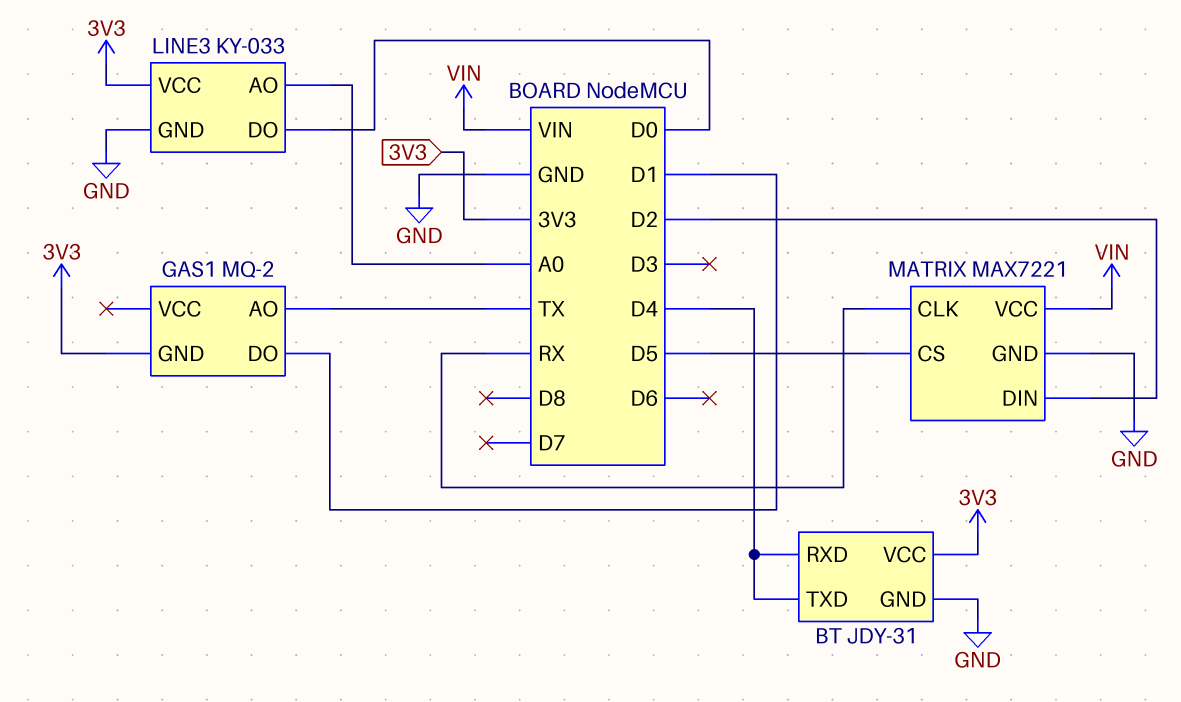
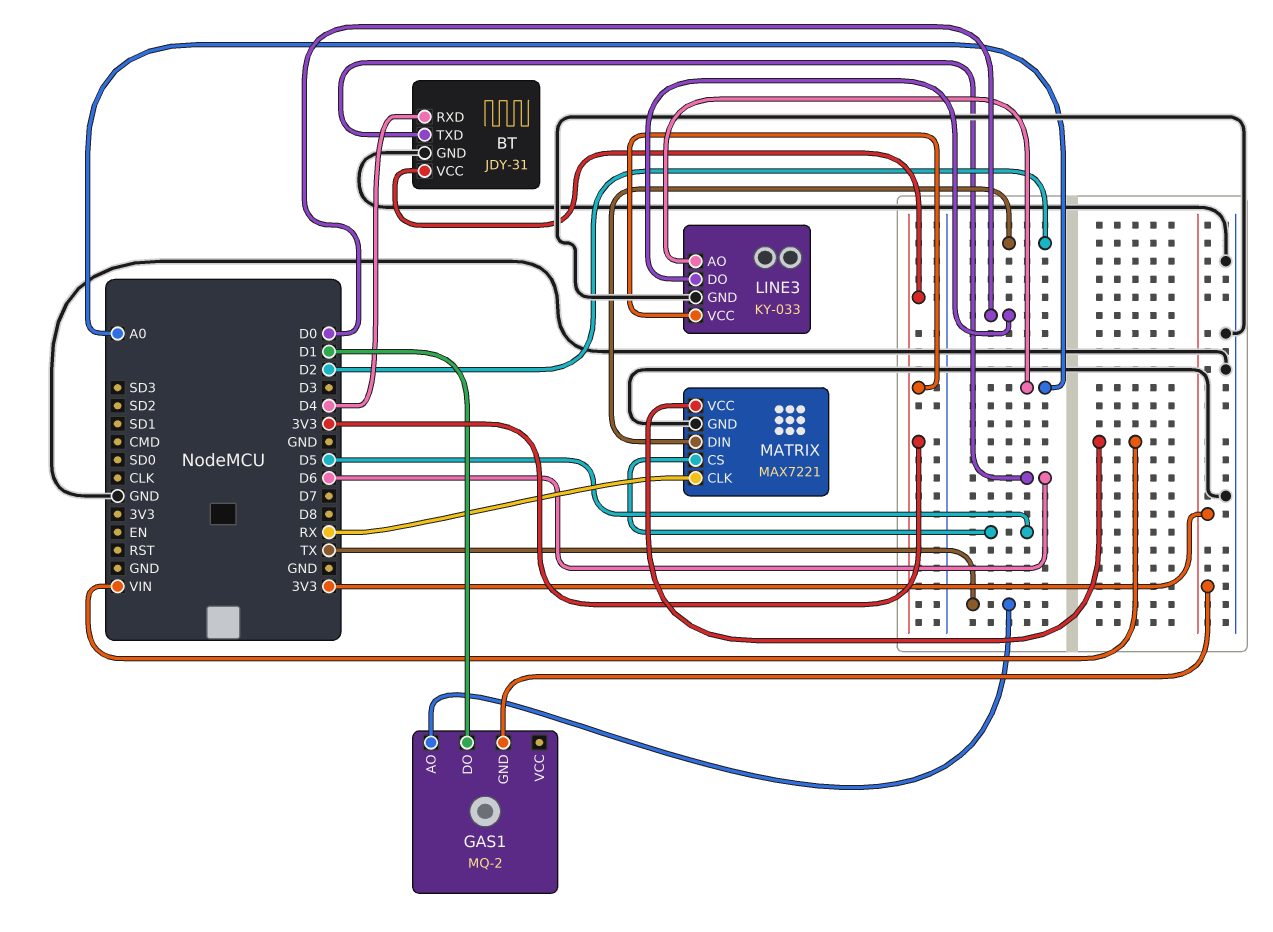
BT pin TXD: D4 -> D6

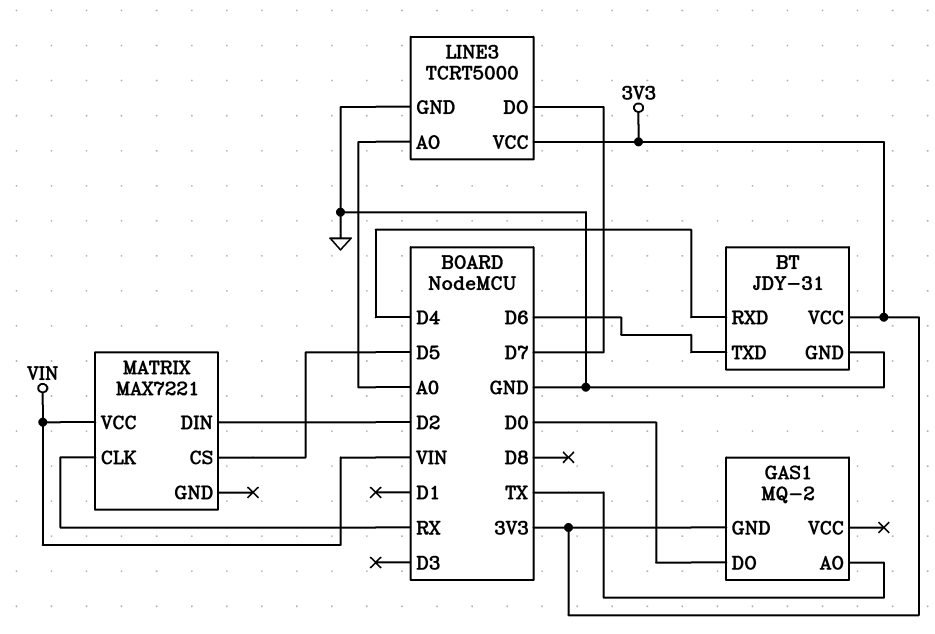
GAS1 pin DO: D1 -> D0
LINE3: KY-033 -> TCRT5000
LINE3 pin DO: D0 -> D7
MATRIX pin GND: GND -> none

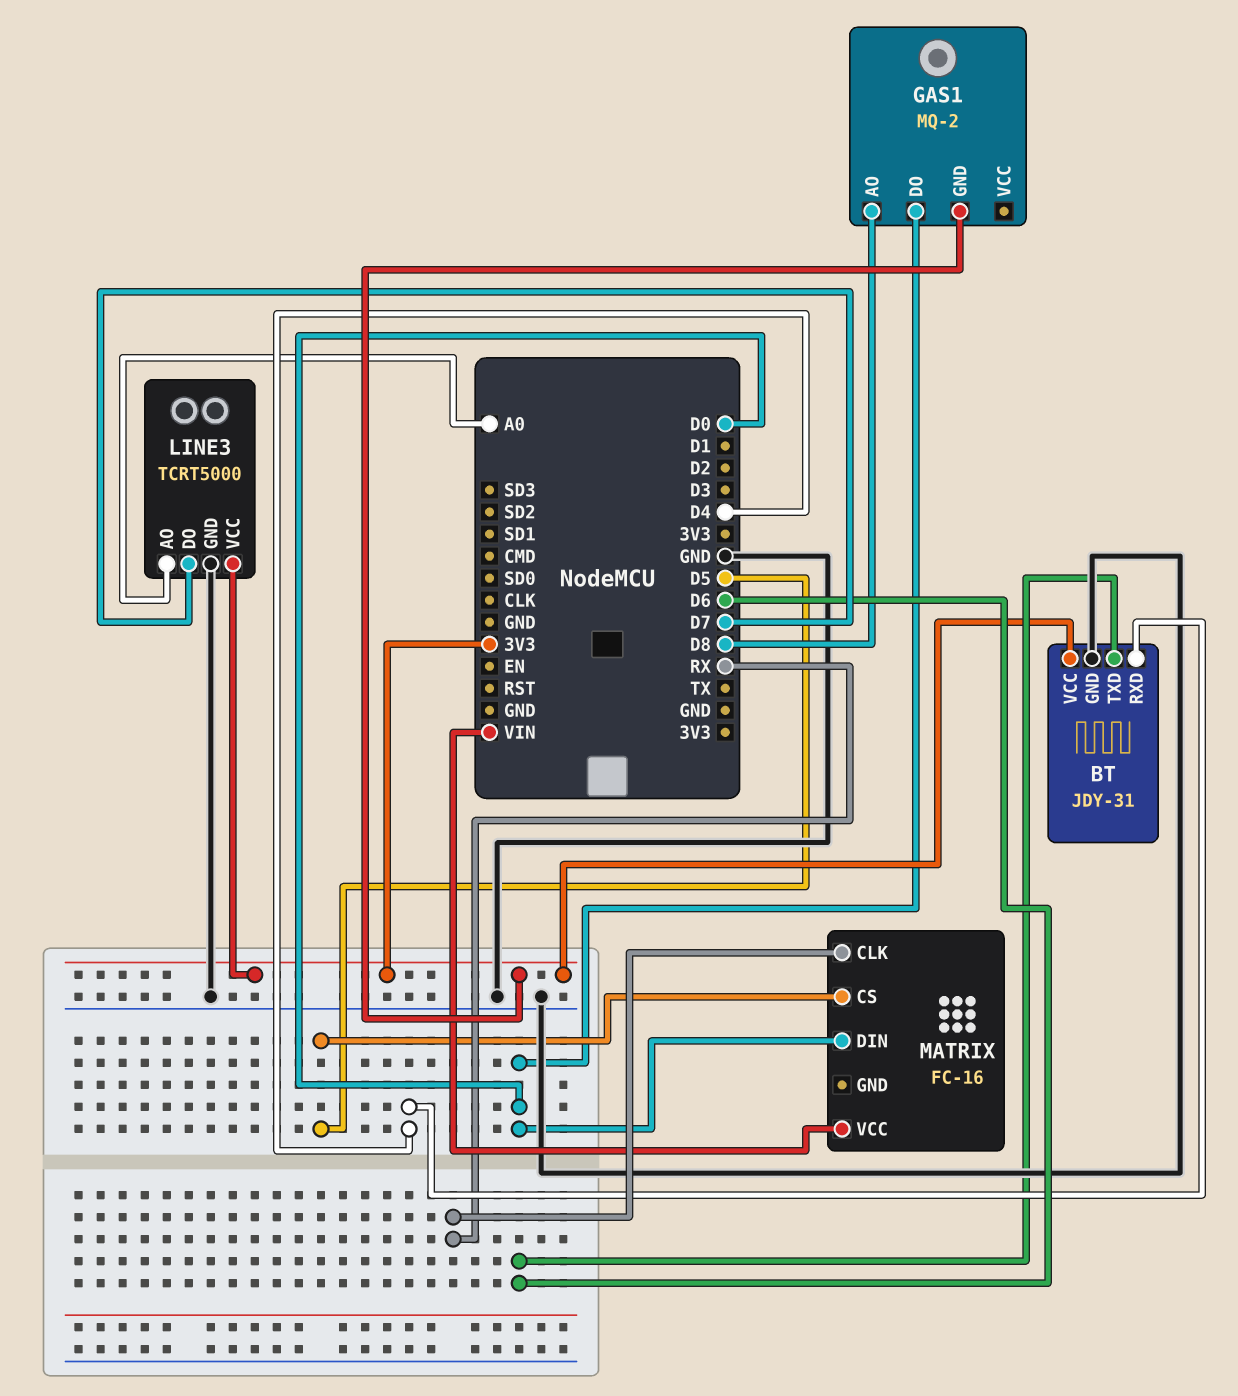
GAS1 pin AO: TX -> D8
MATRIX: MAX7221 -> FC-16
MATRIX pin DIN: D2 -> D0

